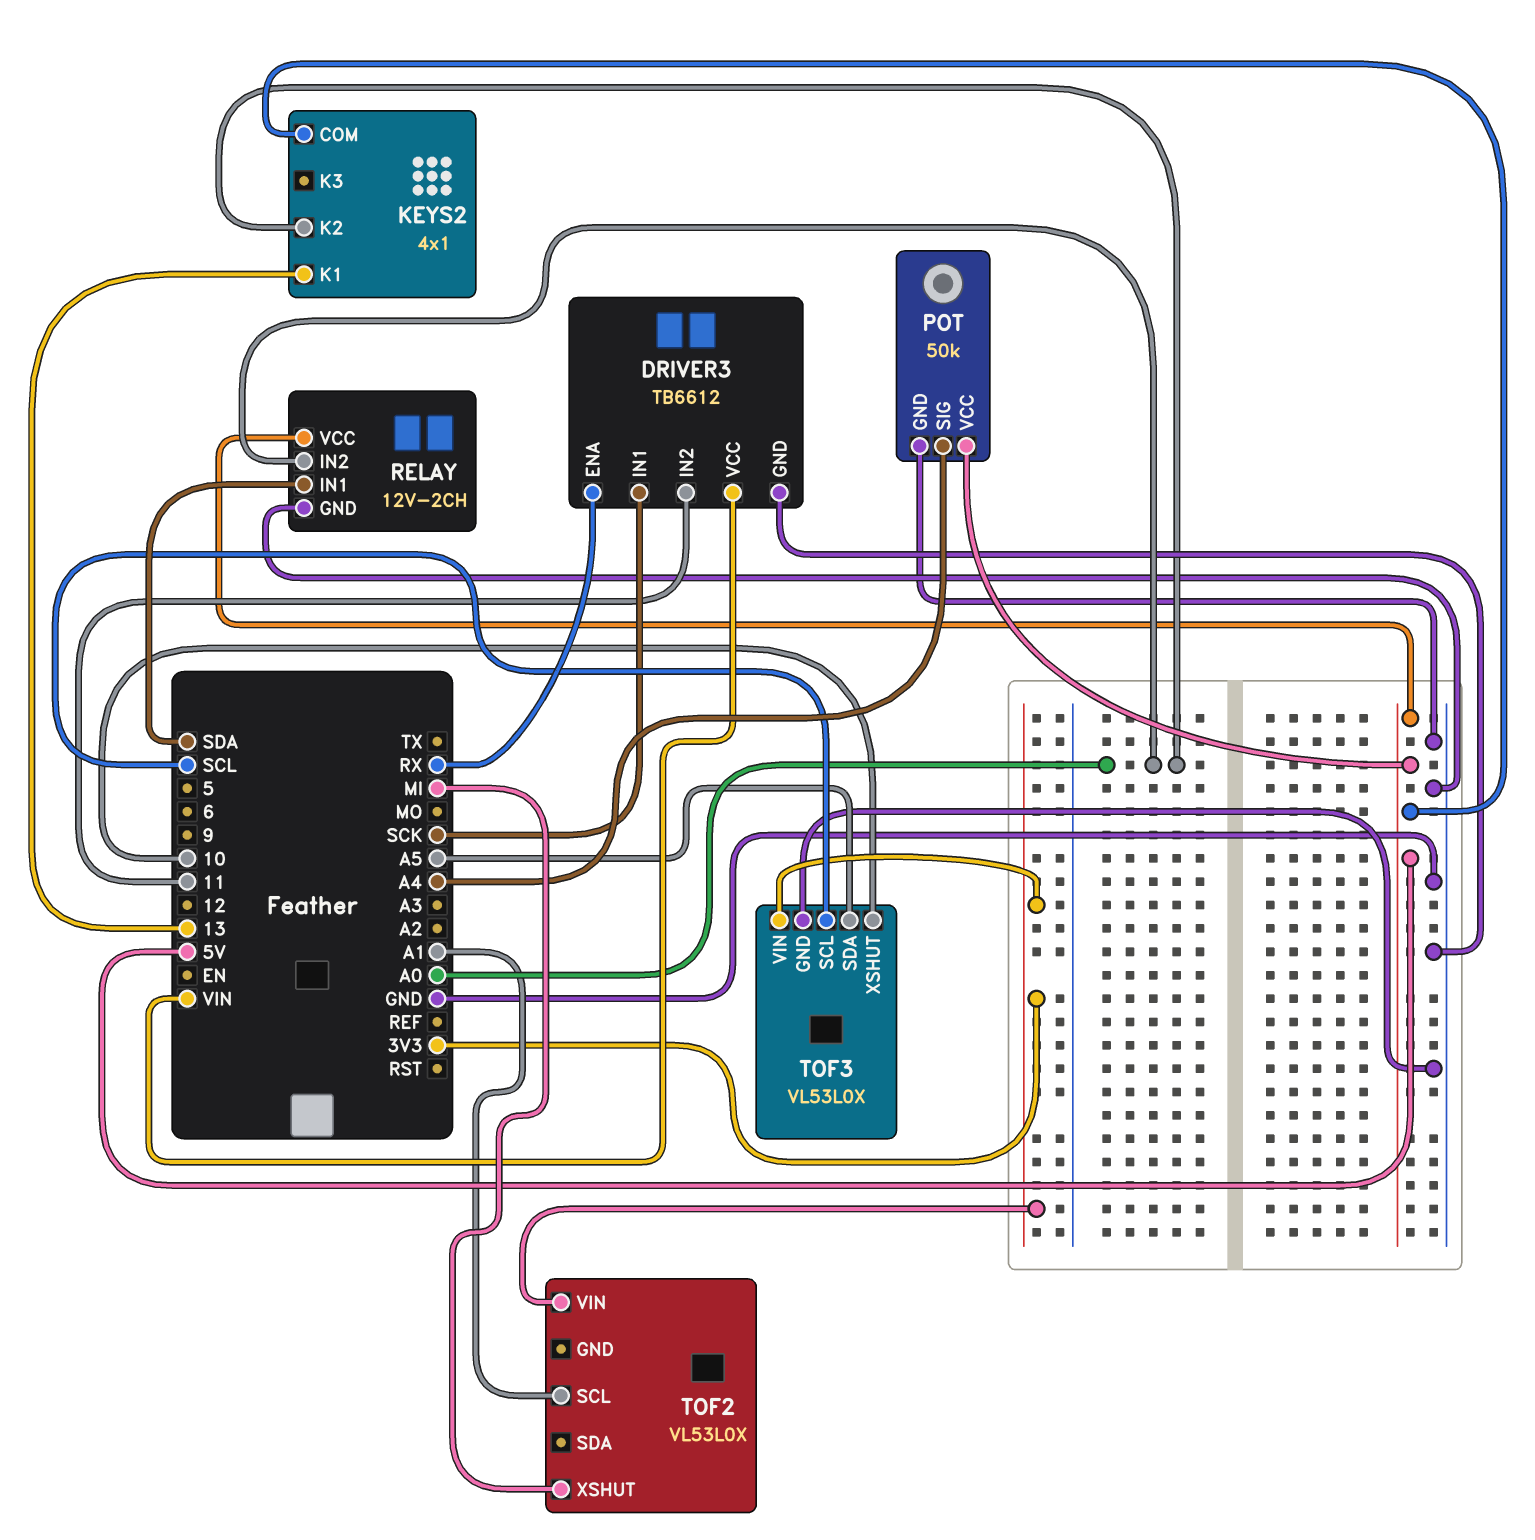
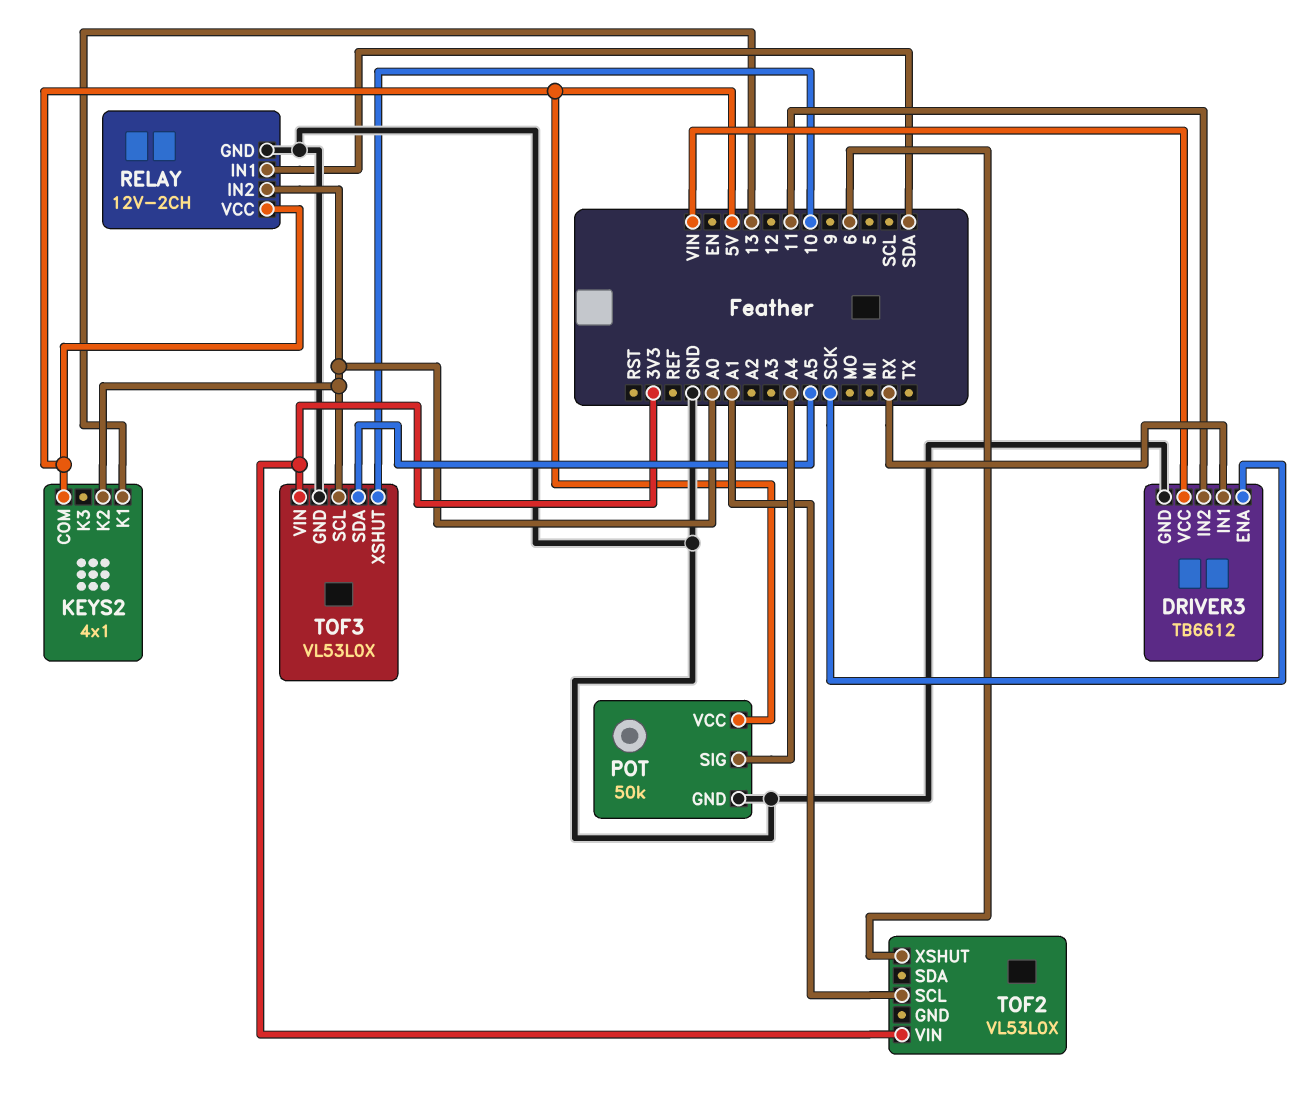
DRIVER3 pin ENA: RX -> SCK
DRIVER3 pin IN1: SCK -> RX
TOF2 pin XSHUT: MI -> 6
TOF3 pin SCL: SCL -> A0

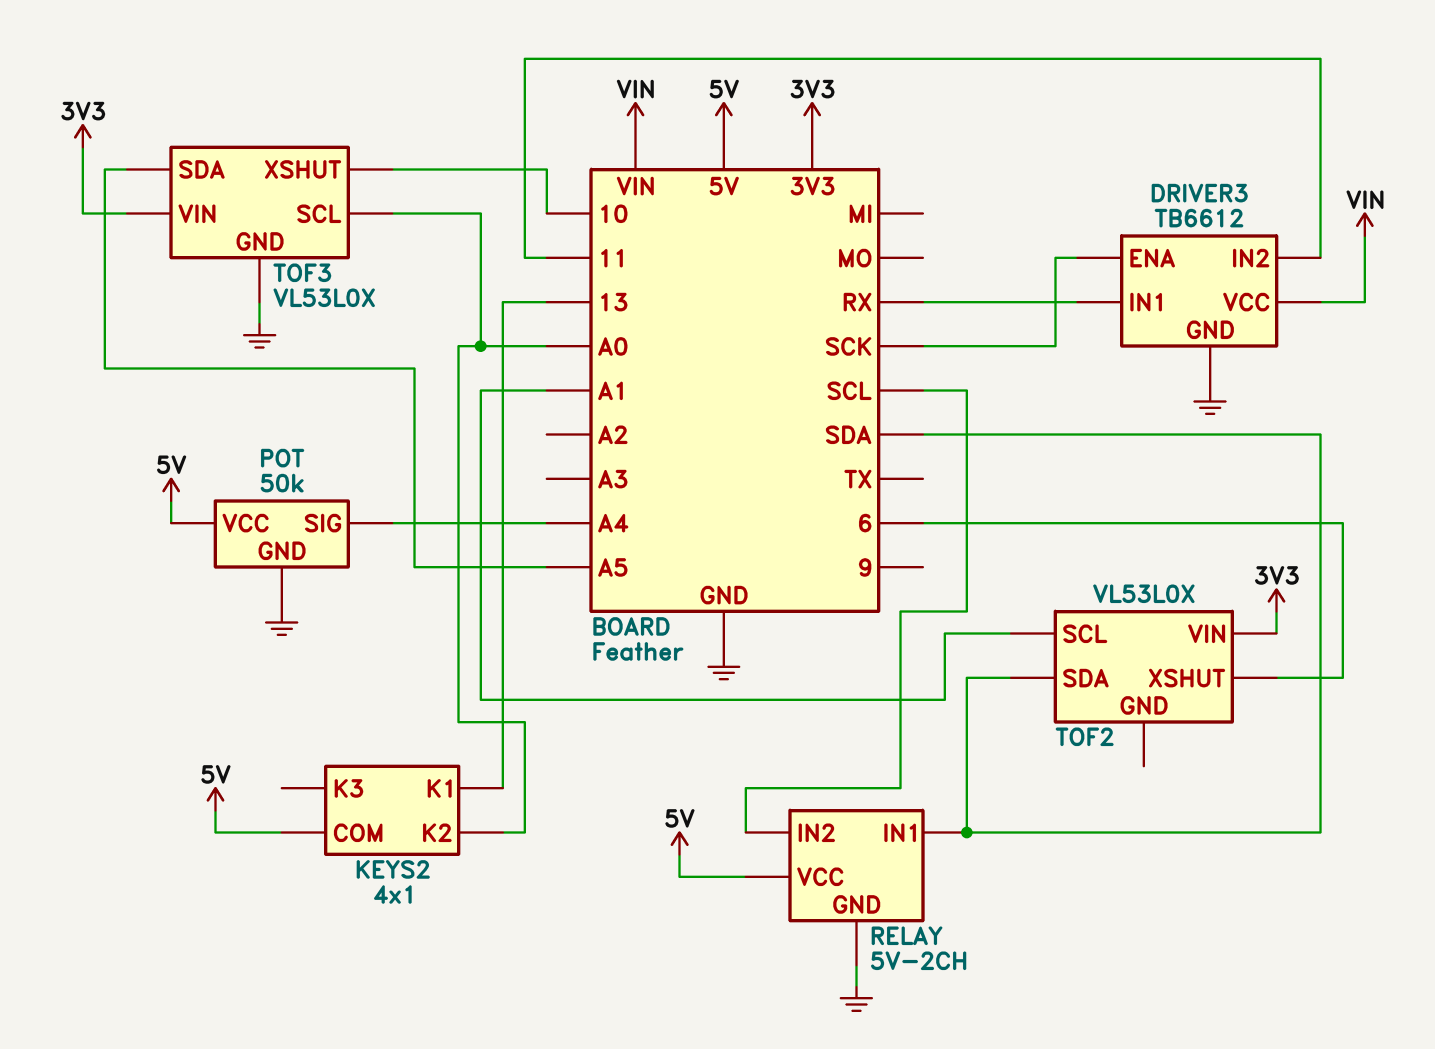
RELAY: 12V-2CH -> 5V-2CH
RELAY pin IN2: A0 -> SCL
TOF2 pin SDA: none -> SDA

